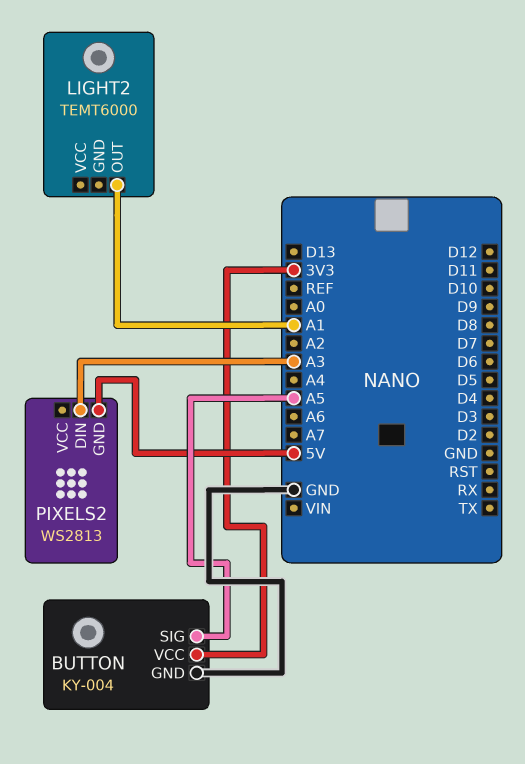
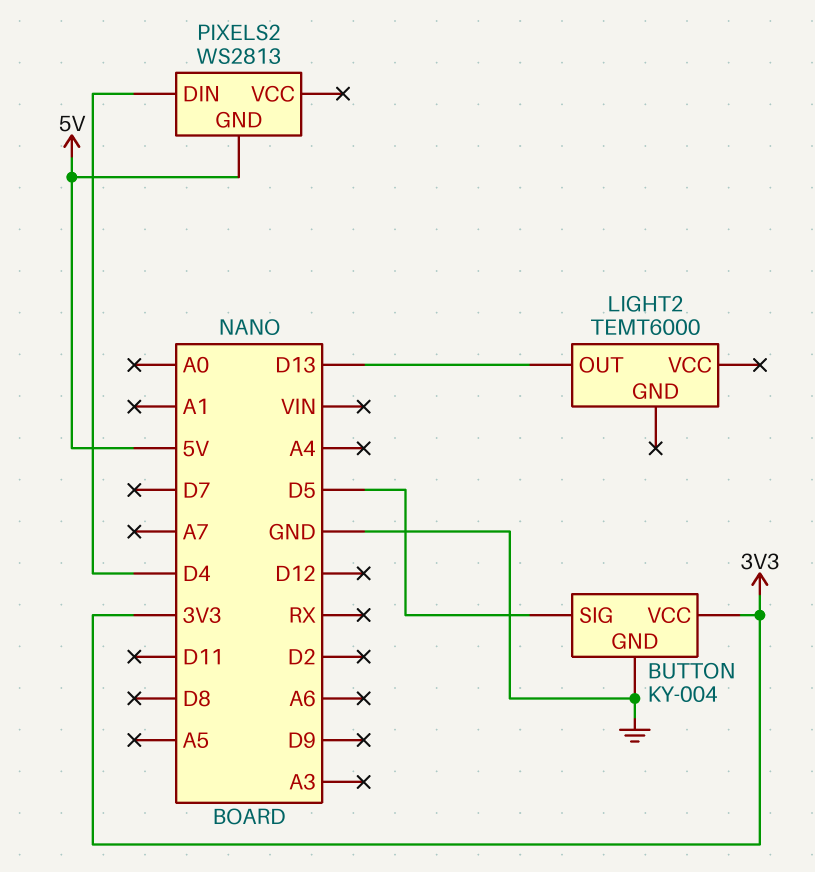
BUTTON pin SIG: A5 -> D5
LIGHT2 pin OUT: A1 -> D13
PIXELS2 pin DIN: A3 -> D4

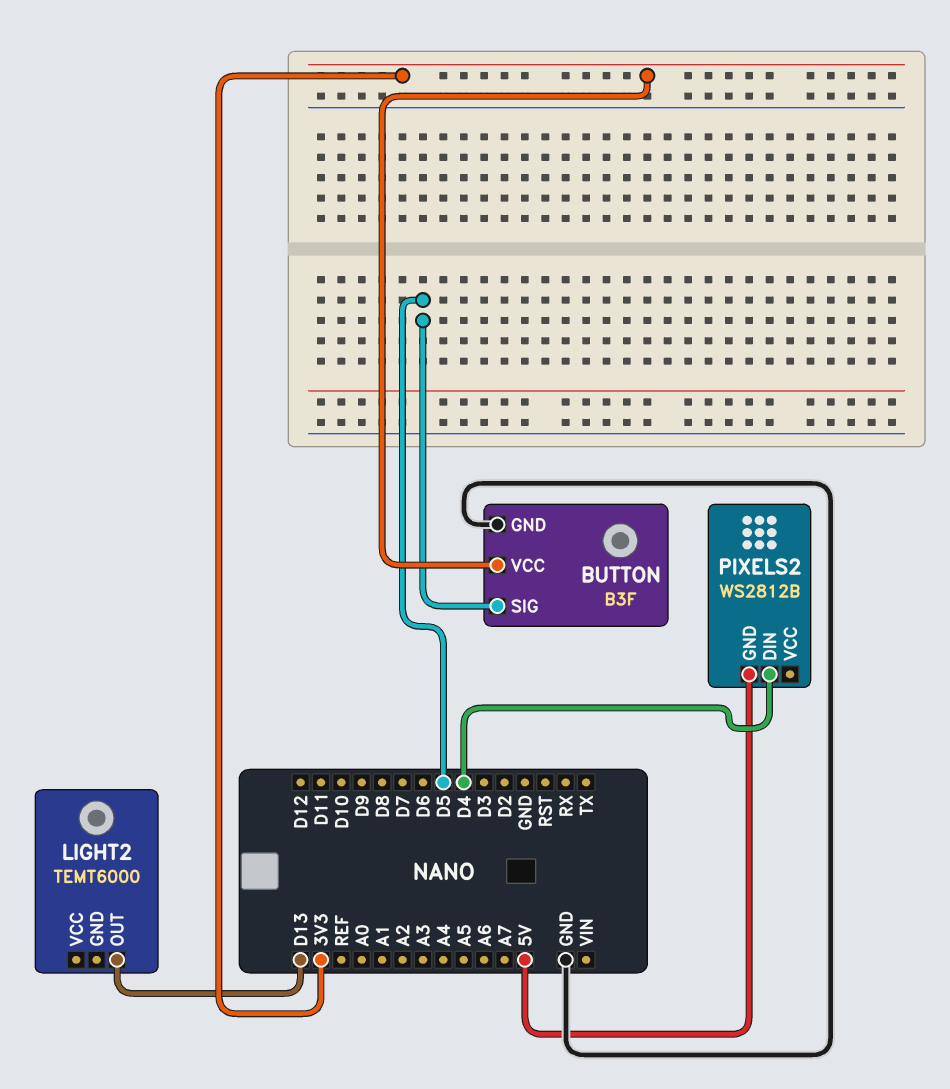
BUTTON: KY-004 -> B3F
PIXELS2: WS2813 -> WS2812B

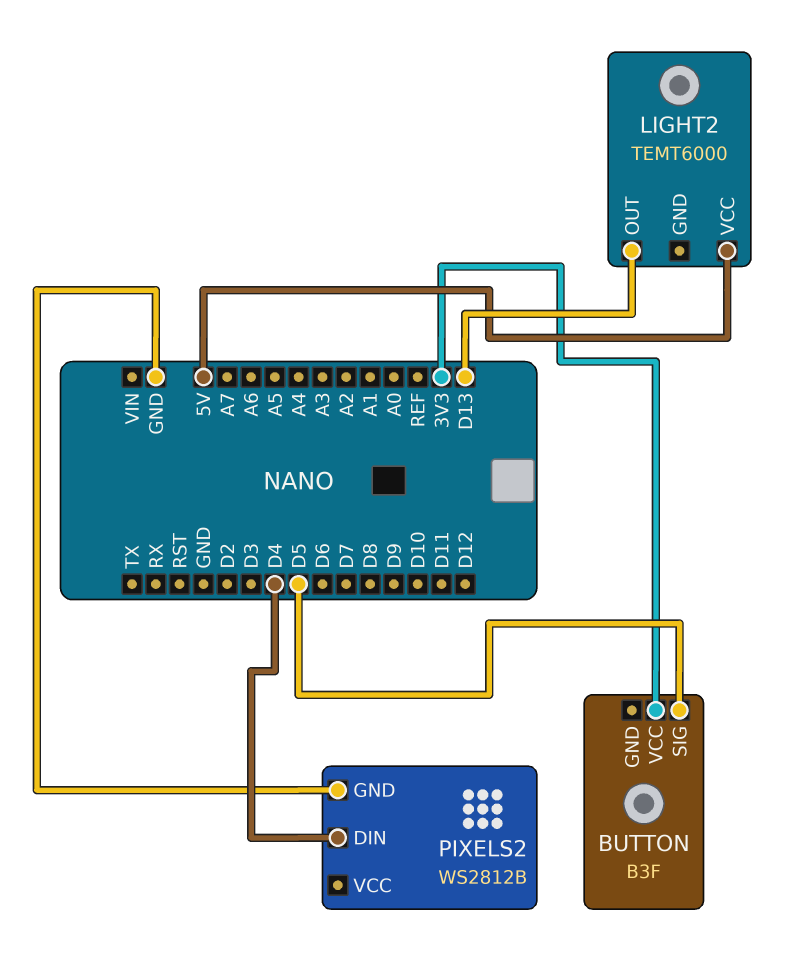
BUTTON pin GND: GND -> none
LIGHT2 pin VCC: none -> 5V
PIXELS2 pin GND: 5V -> GND

